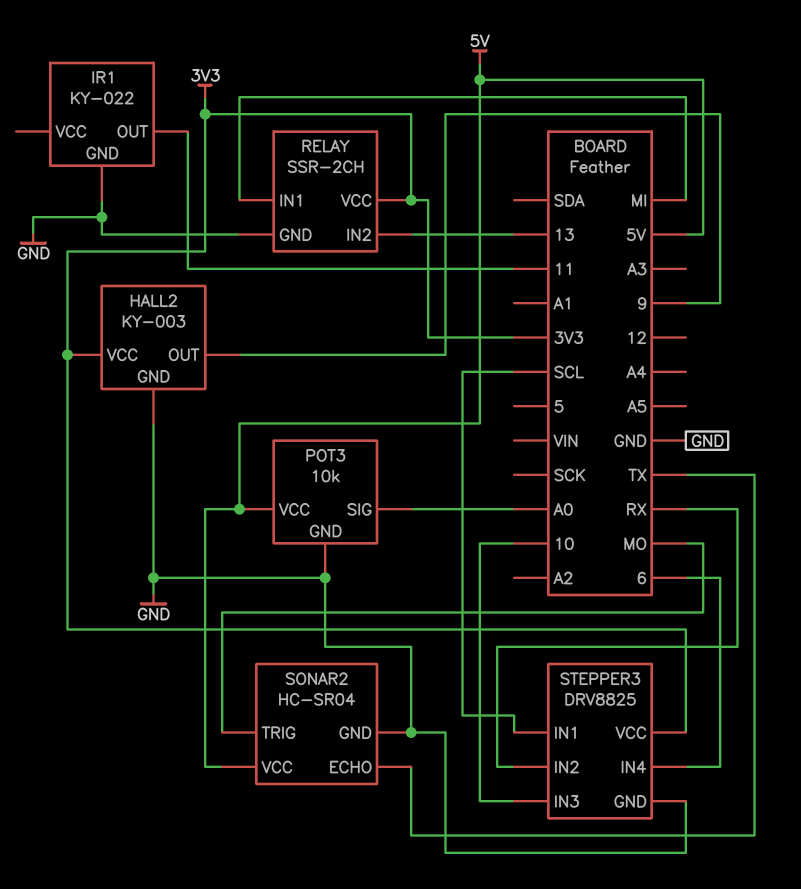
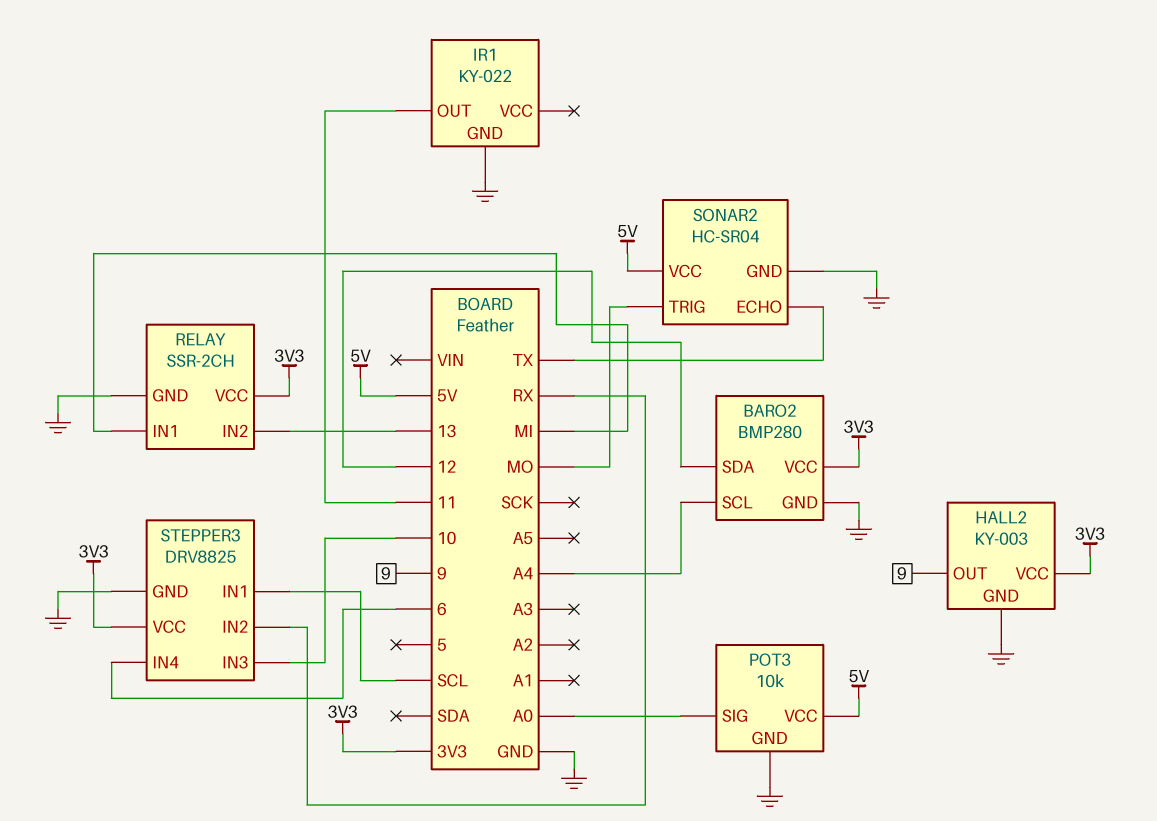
BARO2: none -> BMP280
BARO2 pin GND: none -> GND
BARO2 pin SCL: none -> A4
BARO2 pin SDA: none -> 12
BARO2 pin VCC: none -> 3V3

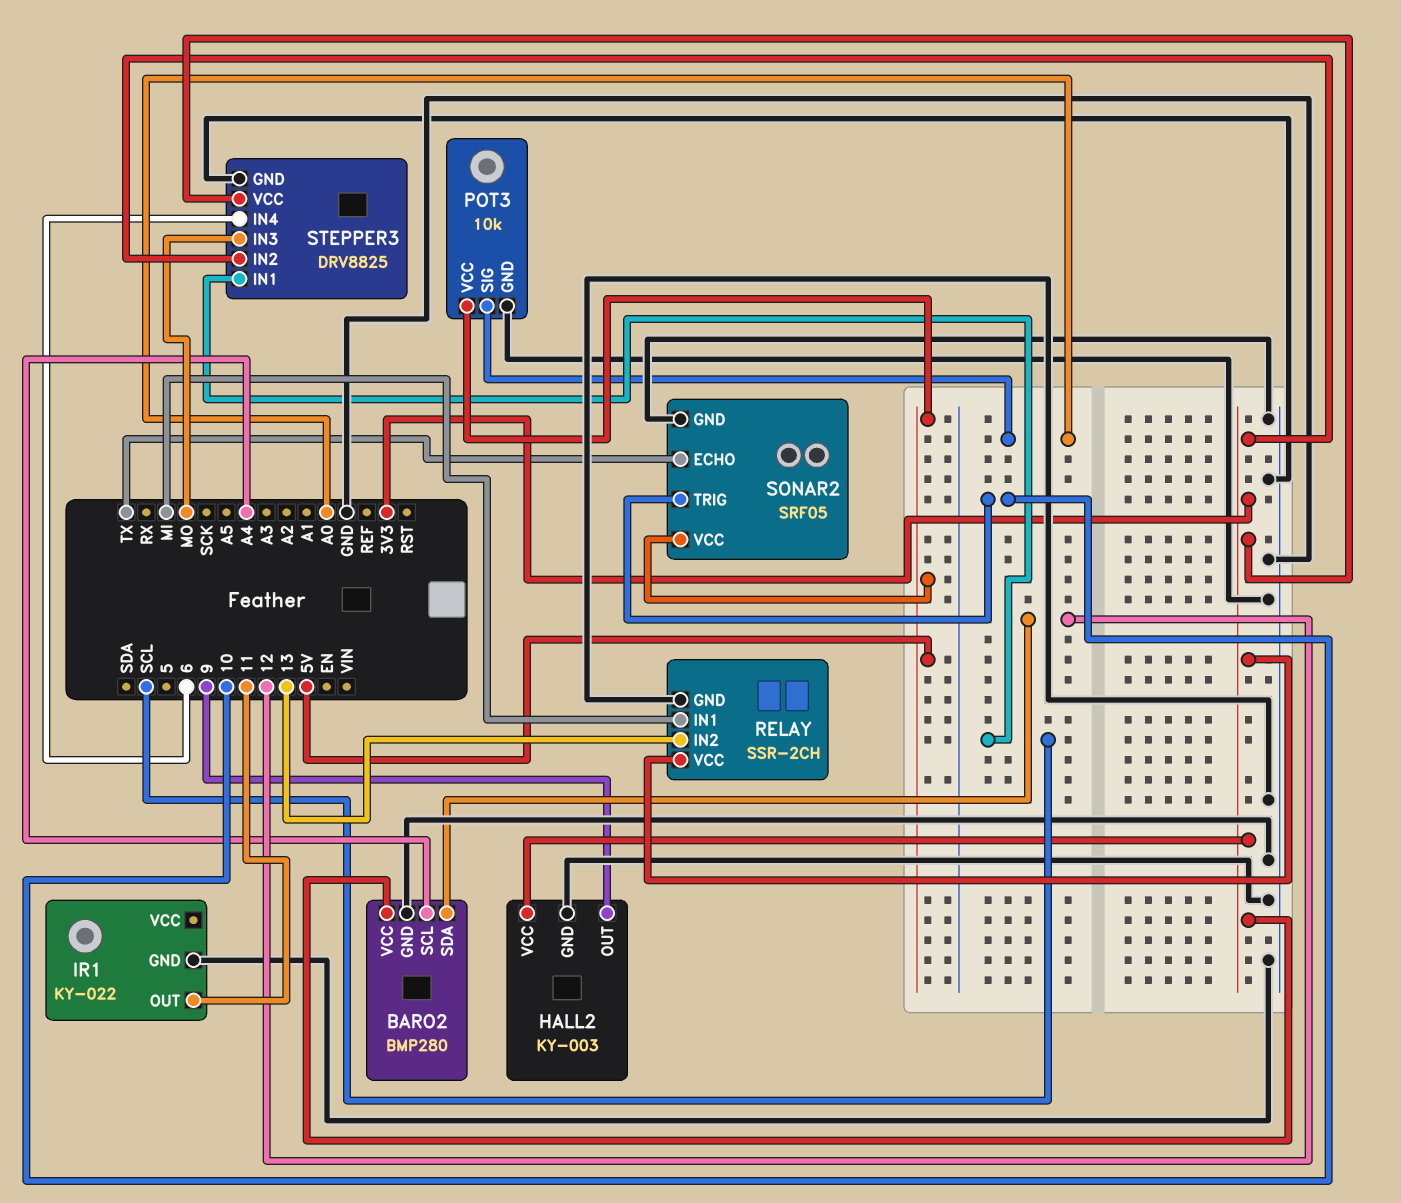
SONAR2: HC-SR04 -> SRF05
SONAR2 pin TRIG: MO -> 10
STEPPER3 pin IN2: RX -> 3V3
STEPPER3 pin IN3: 10 -> MO

